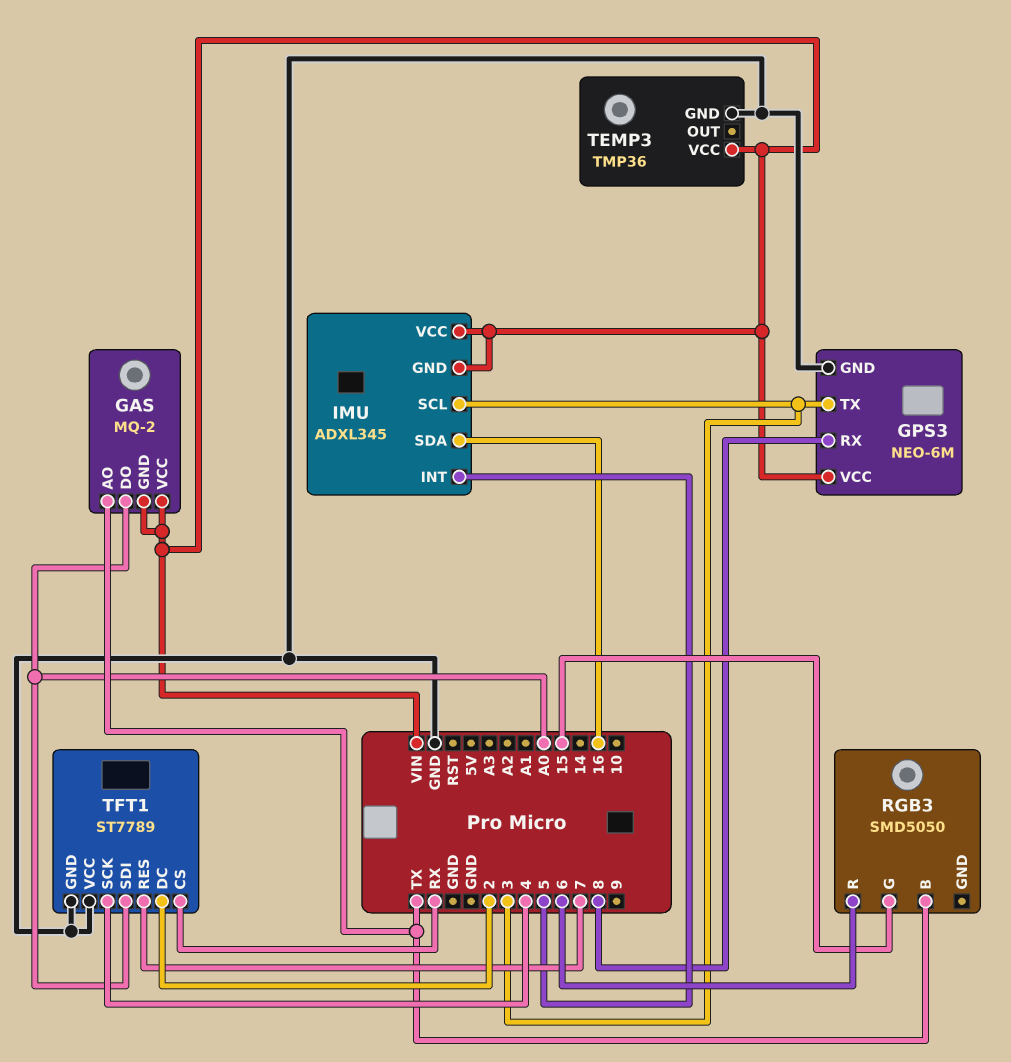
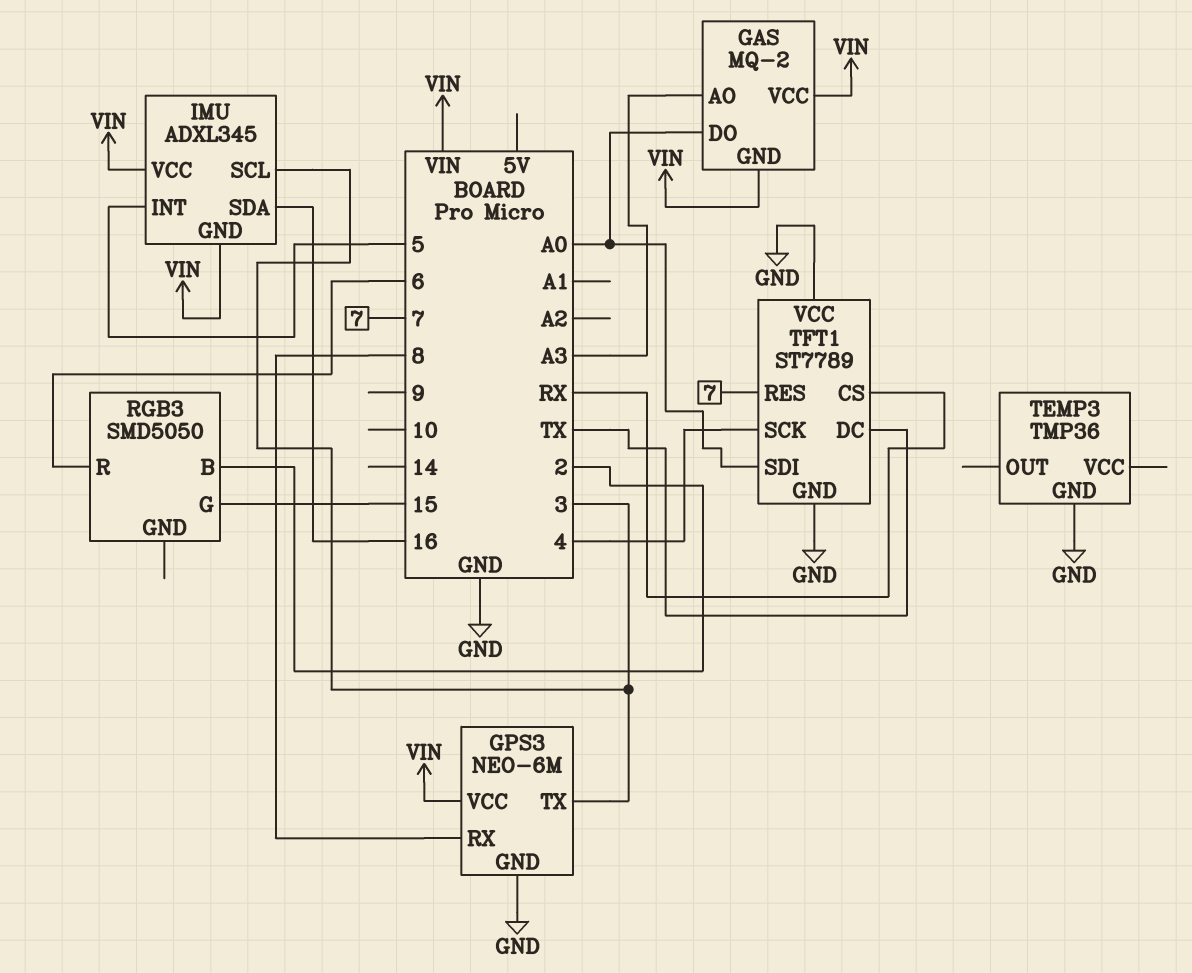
GAS pin AO: TX -> A3
RGB3 pin B: TX -> 2
TEMP3 pin VCC: VIN -> none
TFT1 pin DC: 2 -> TX

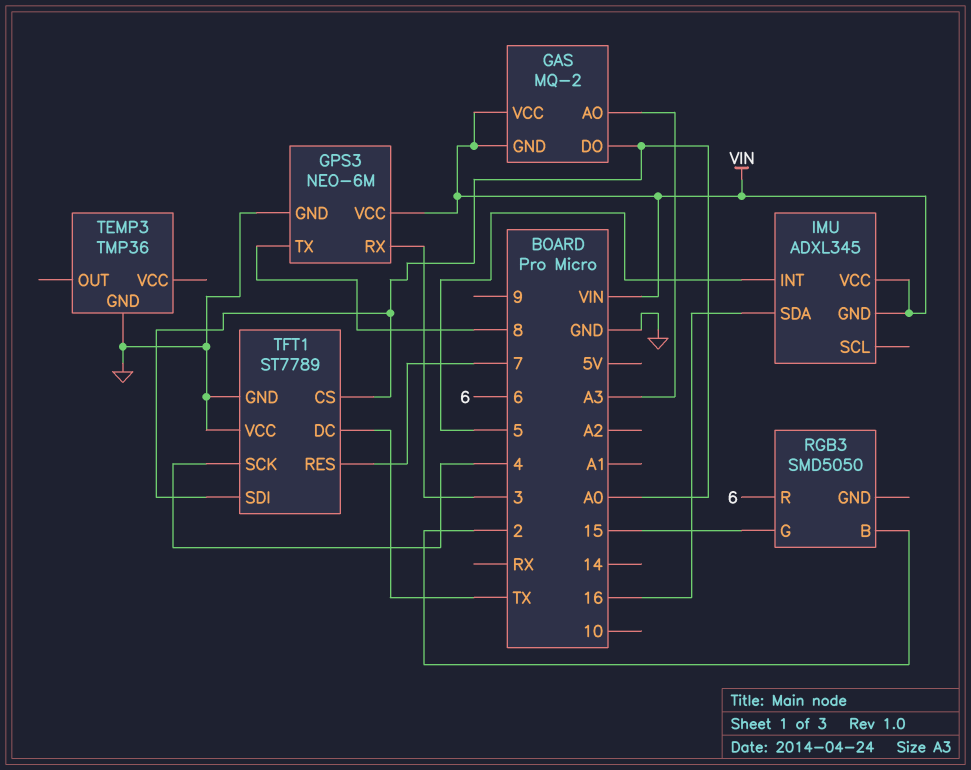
GPS3 pin RX: 8 -> 3
GPS3 pin TX: 3 -> 8
IMU pin SCL: 3 -> none
TFT1 pin CS: RX -> A0

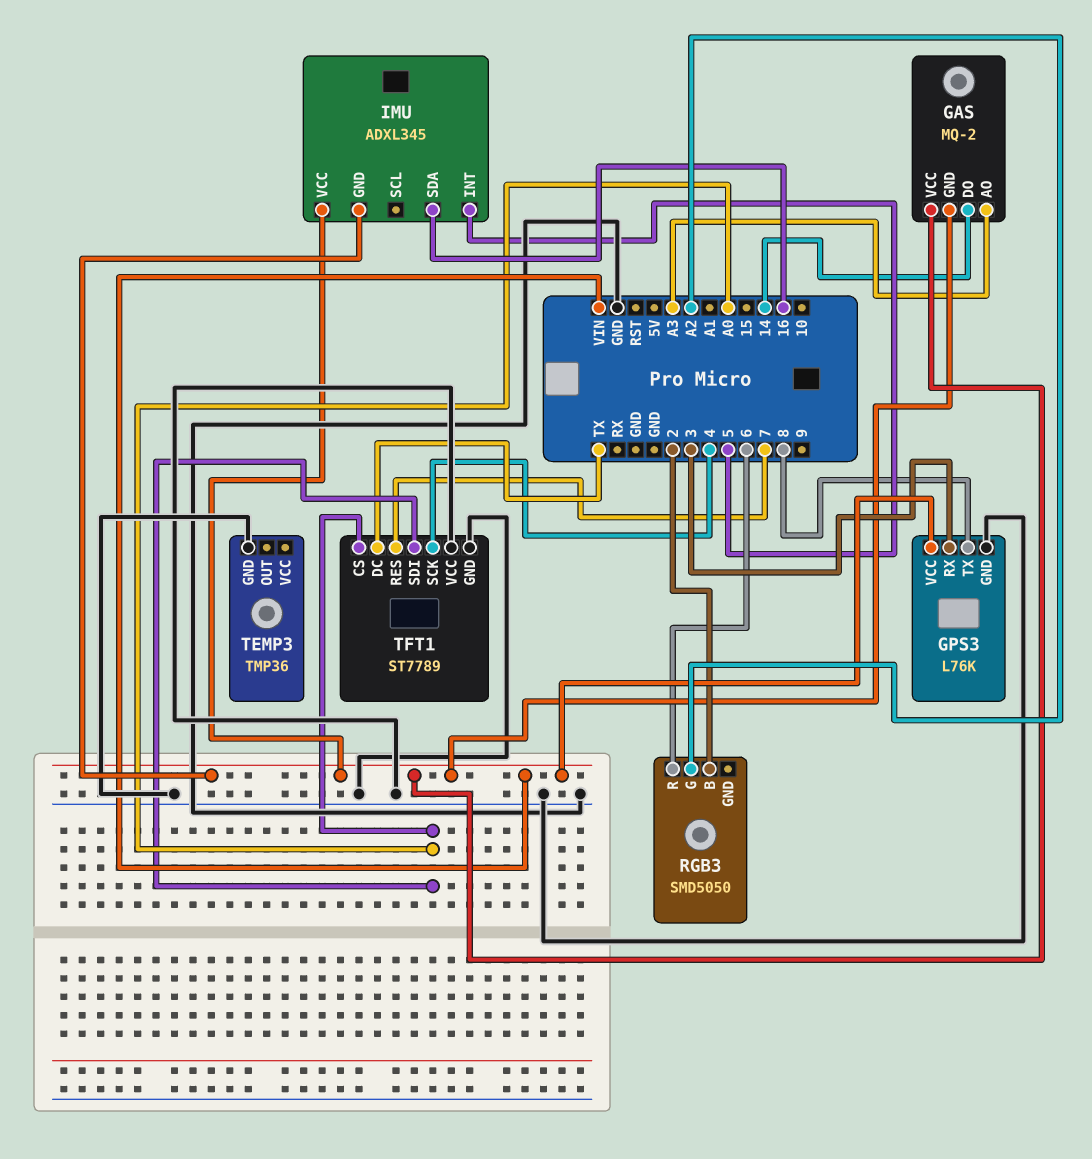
GAS pin DO: A0 -> 14
GPS3: NEO-6M -> L76K
RGB3 pin G: 15 -> A2

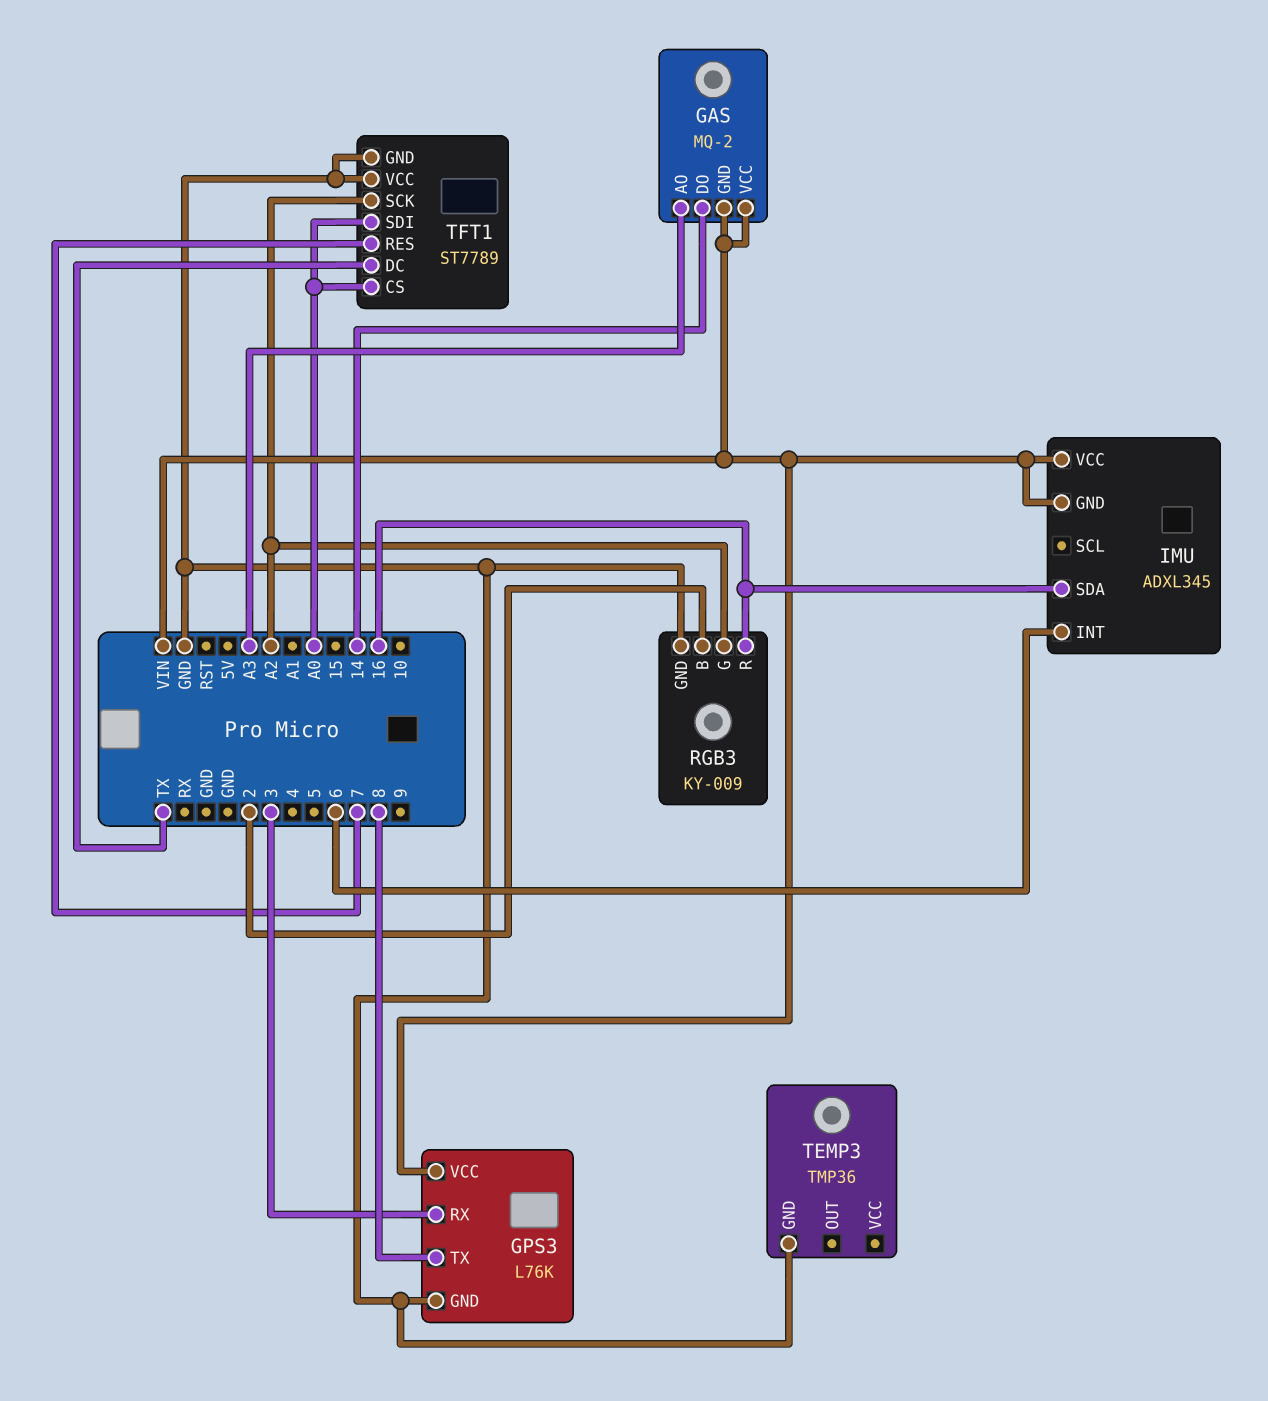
IMU pin INT: 5 -> 6
RGB3: SMD5050 -> KY-009
RGB3 pin GND: none -> GND
RGB3 pin R: 6 -> 16
TFT1 pin SCK: 4 -> A2

